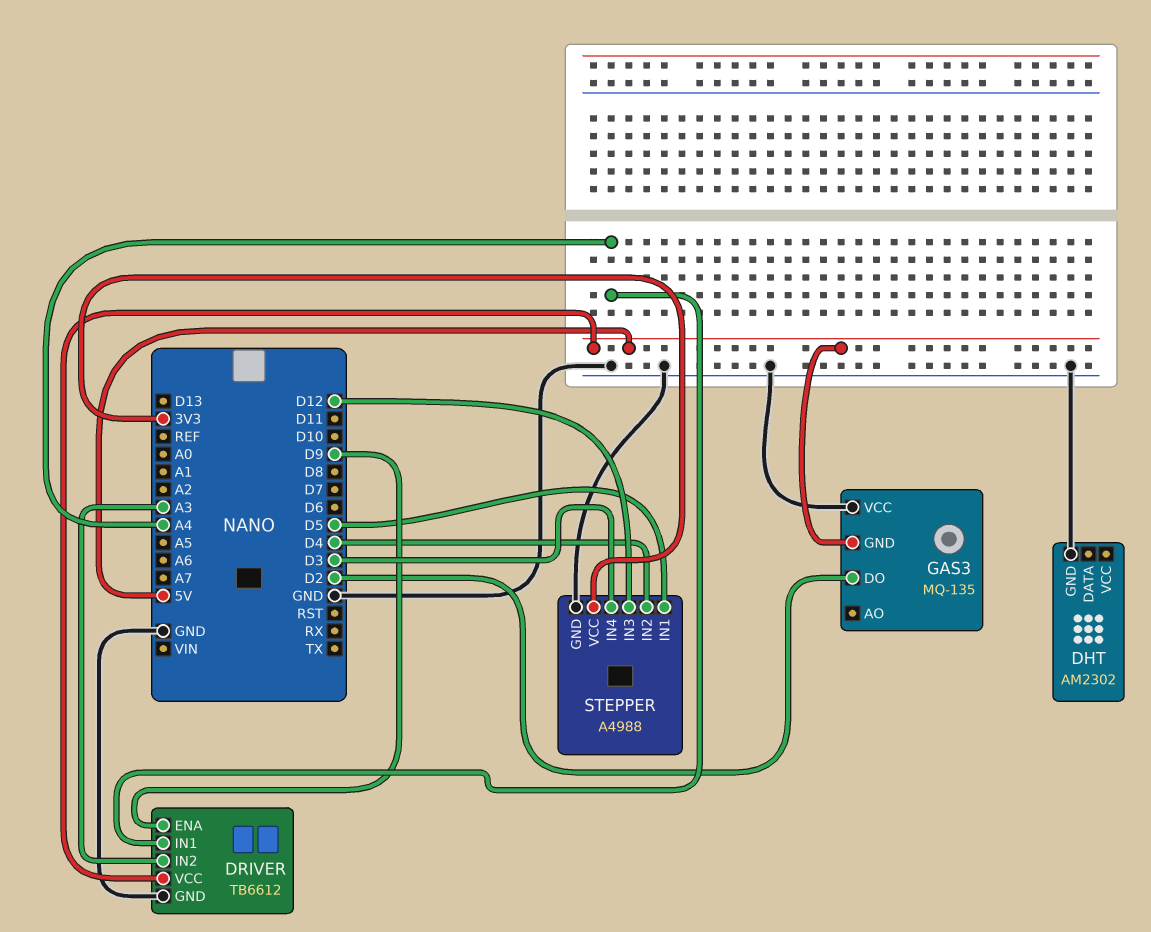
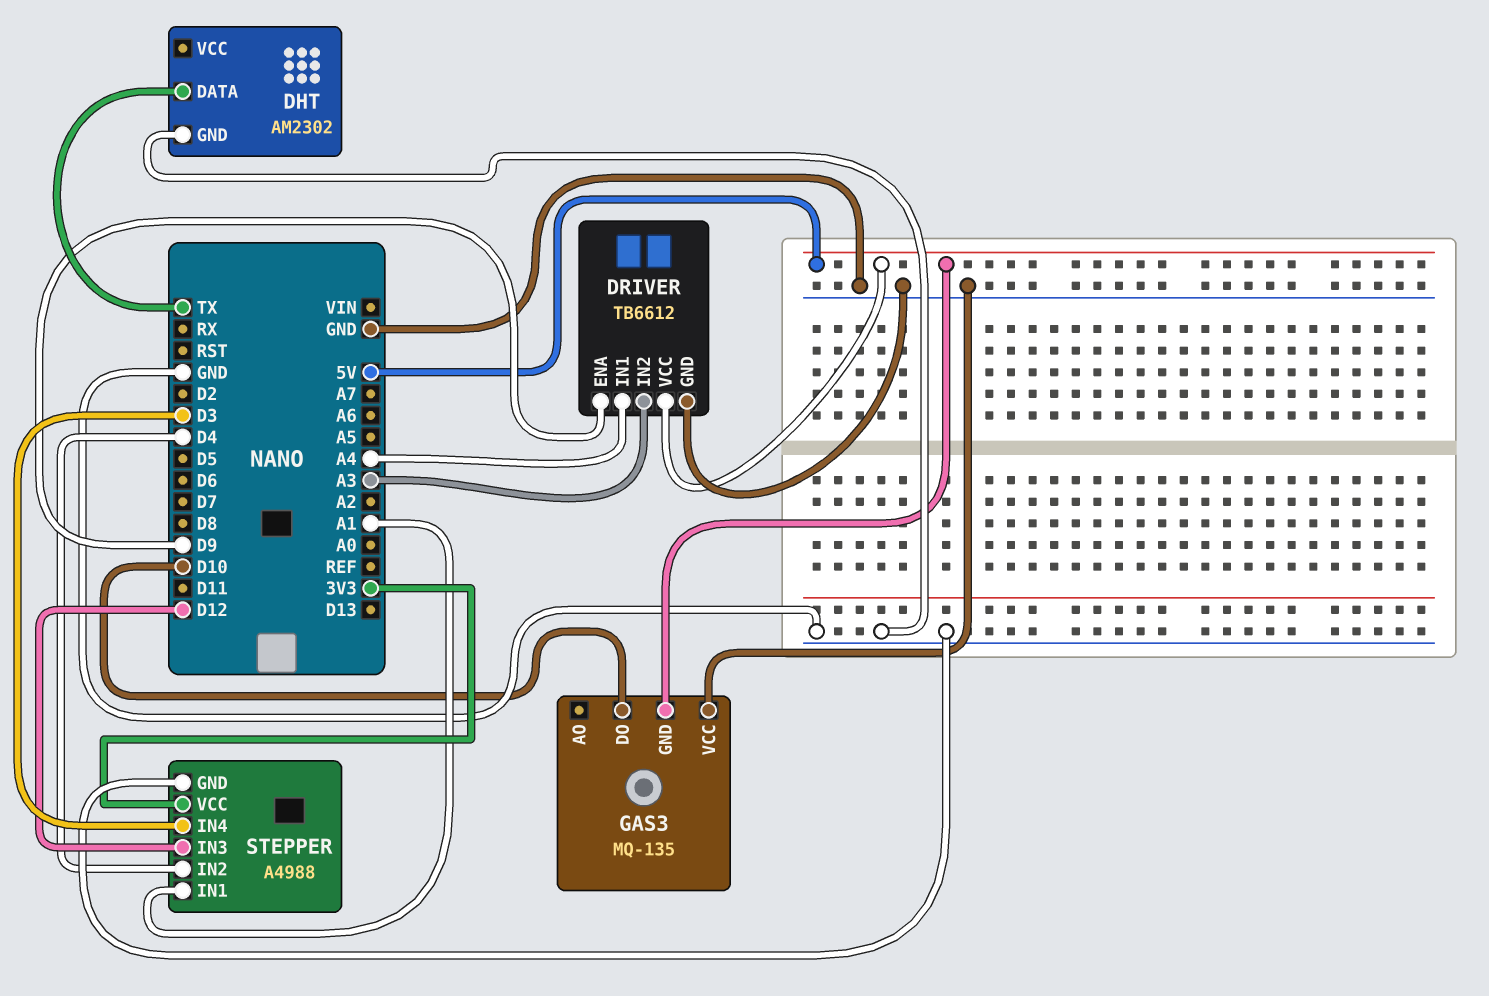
DHT pin DATA: none -> TX
GAS3 pin DO: D2 -> D10
STEPPER pin IN1: D5 -> A1

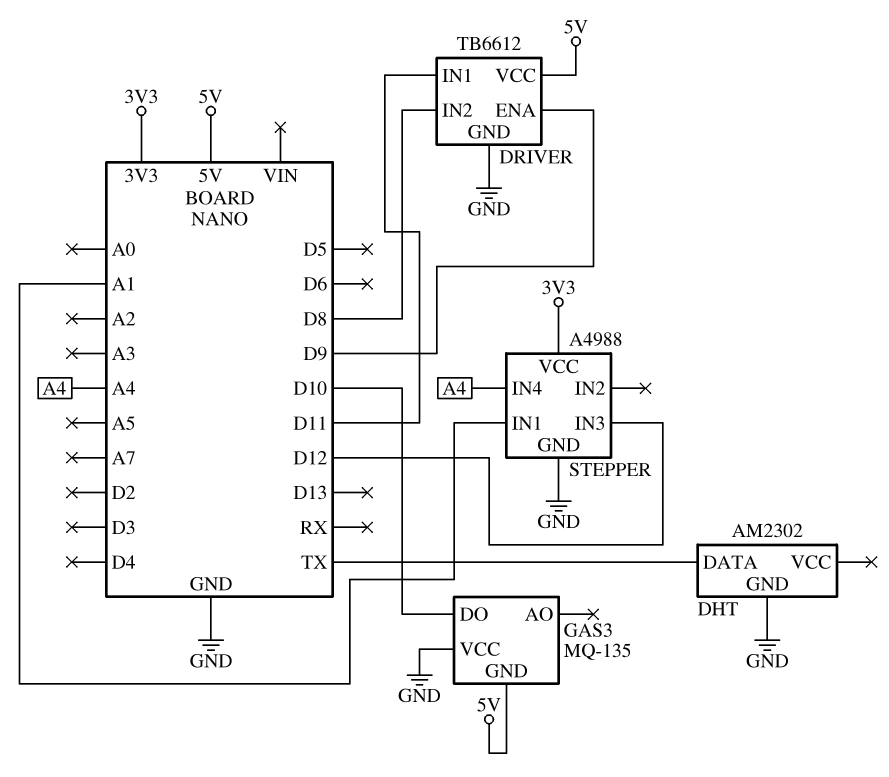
DRIVER pin IN1: A4 -> D11
DRIVER pin IN2: A3 -> D8
STEPPER pin IN2: D4 -> none
STEPPER pin IN4: D3 -> A4

